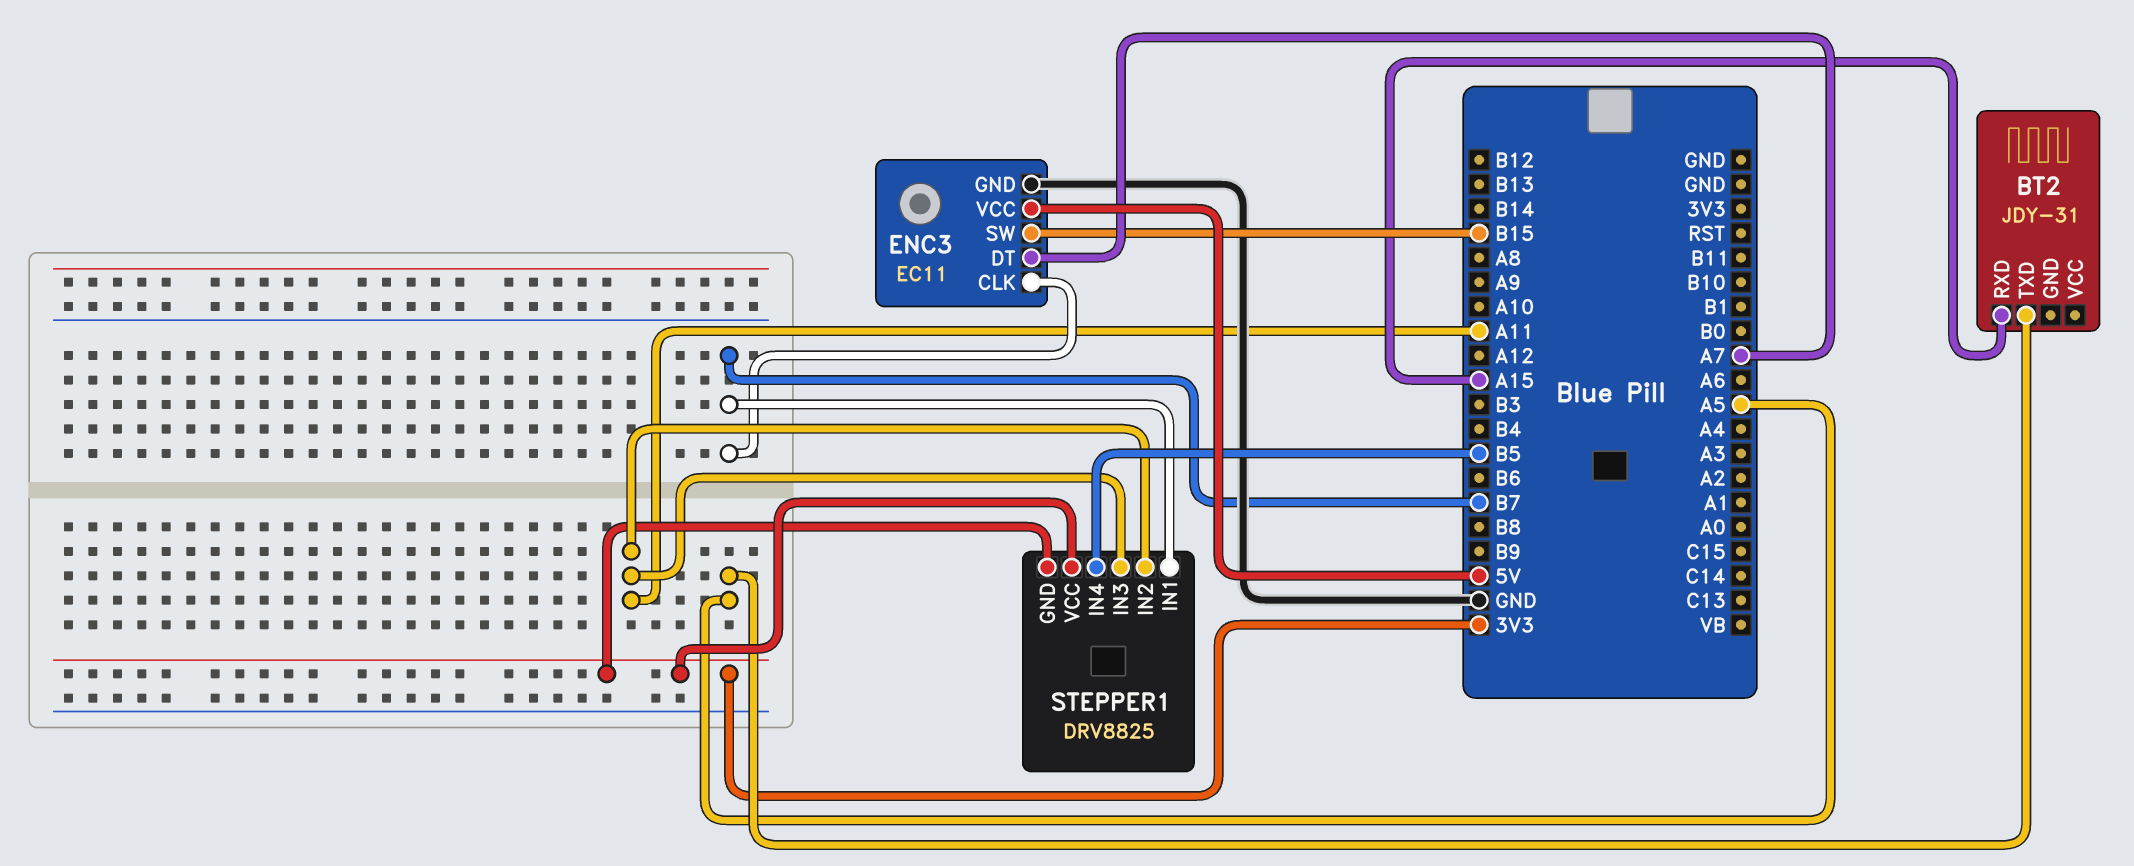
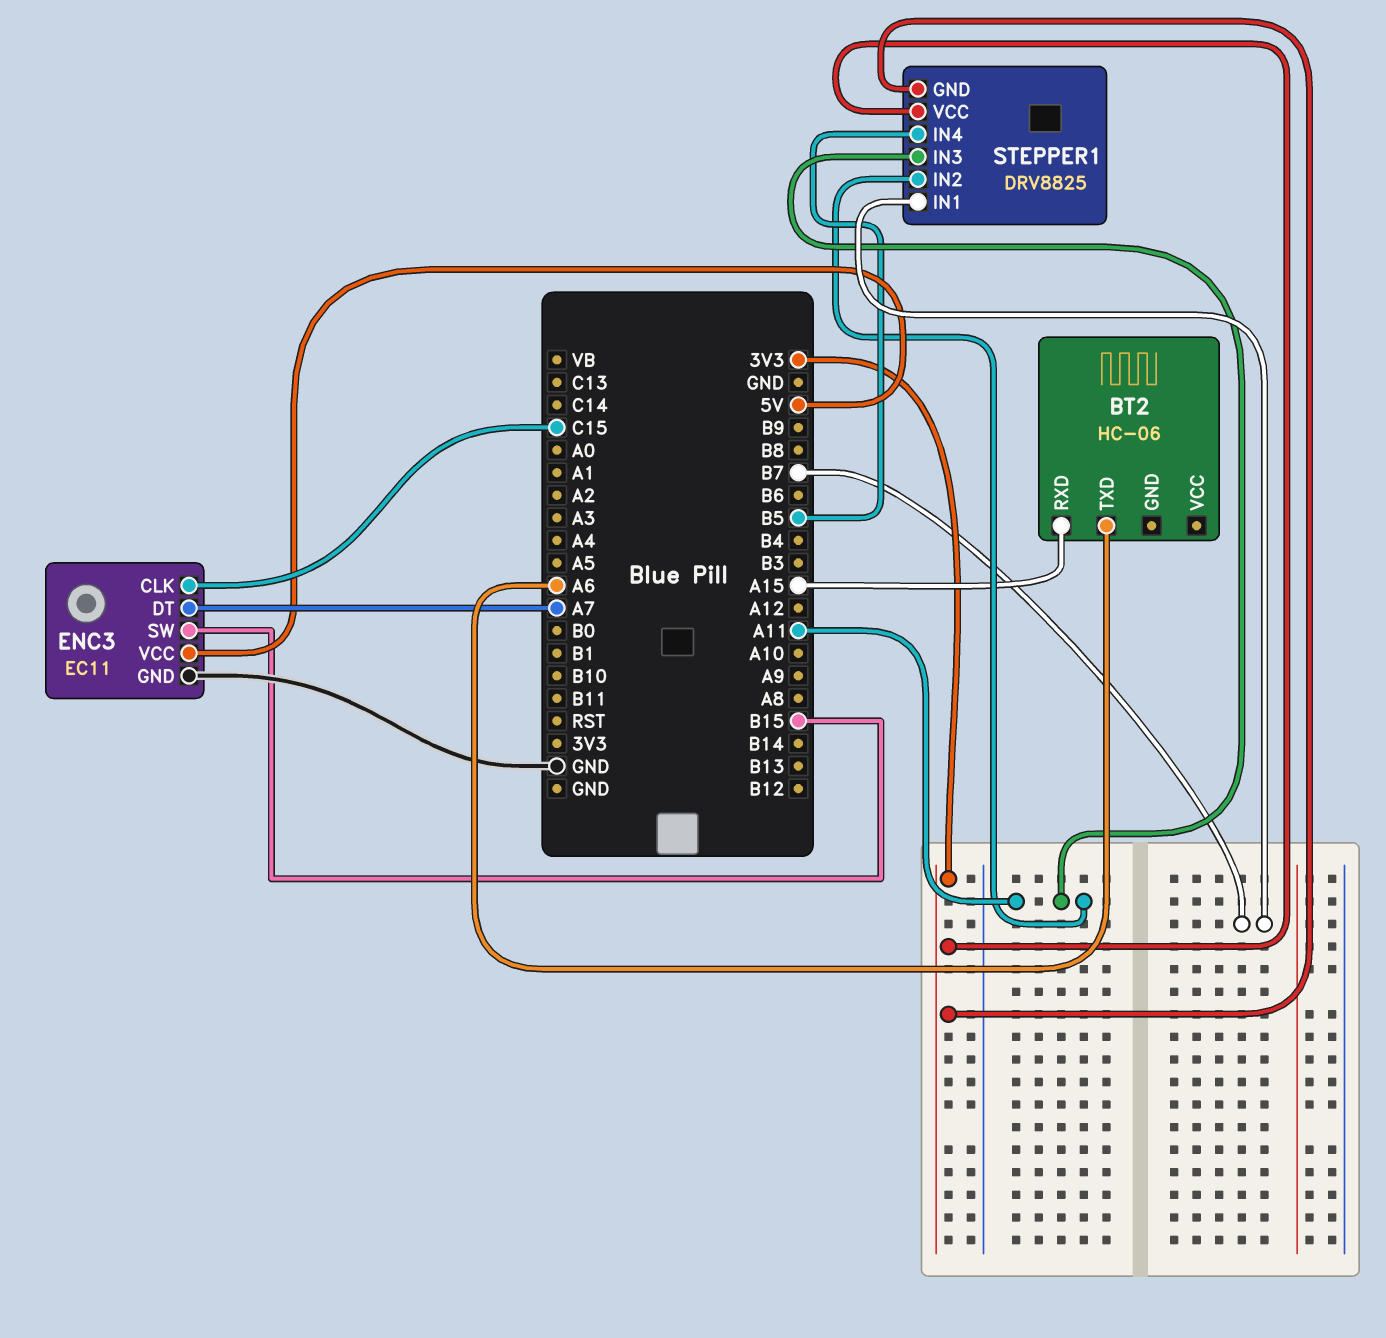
BT2: JDY-31 -> HC-06
BT2 pin TXD: A5 -> A6
ENC3 pin CLK: B7 -> C15

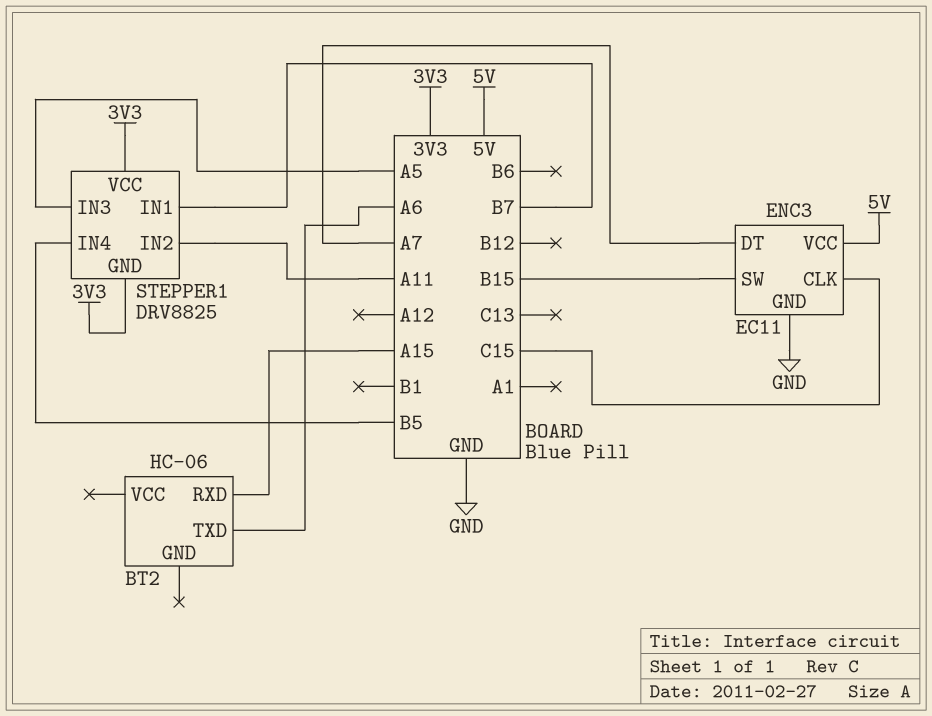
STEPPER1 pin IN3: A11 -> A5

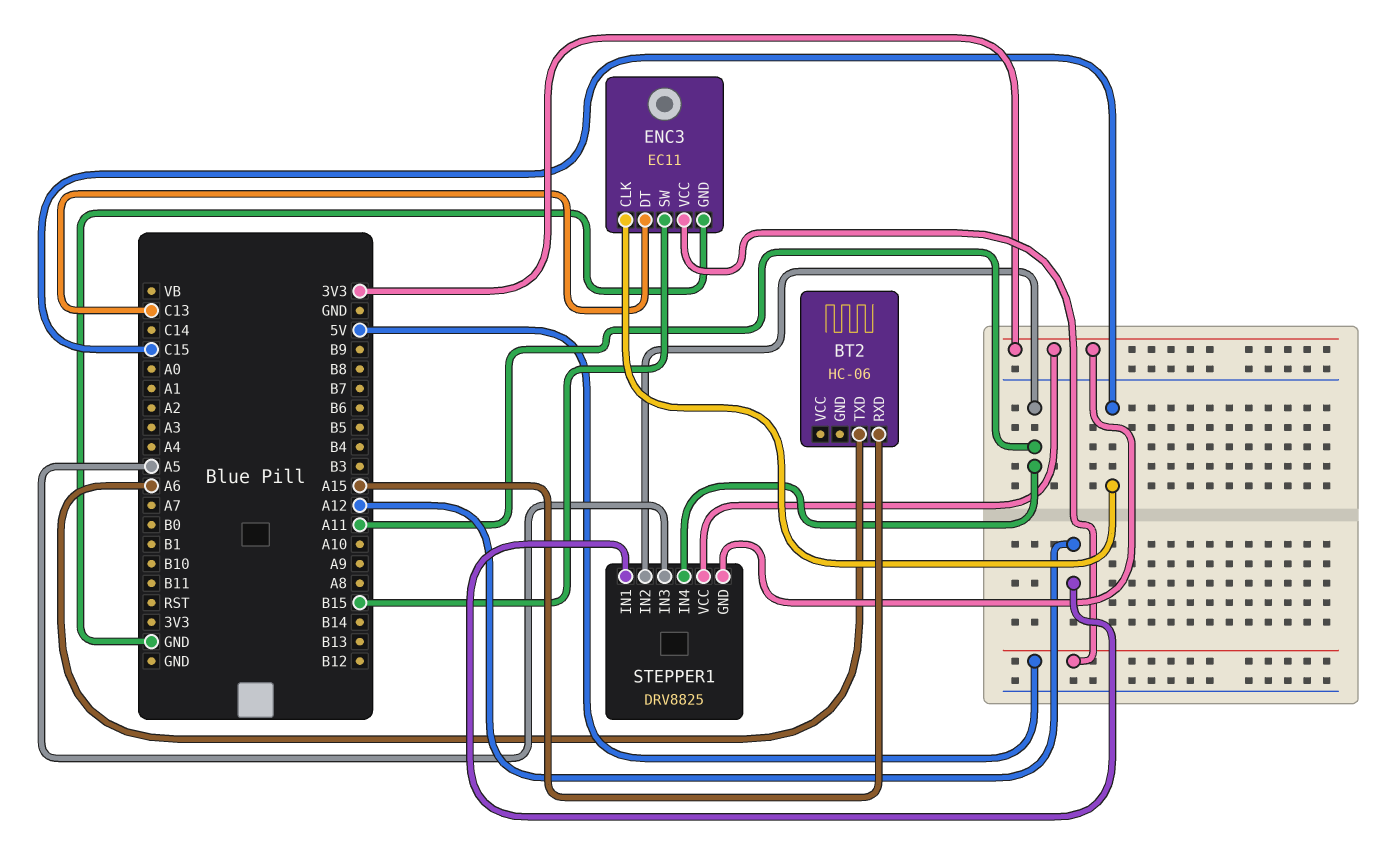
ENC3 pin DT: A7 -> C13
STEPPER1 pin IN1: B7 -> A12
STEPPER1 pin IN4: B5 -> A11

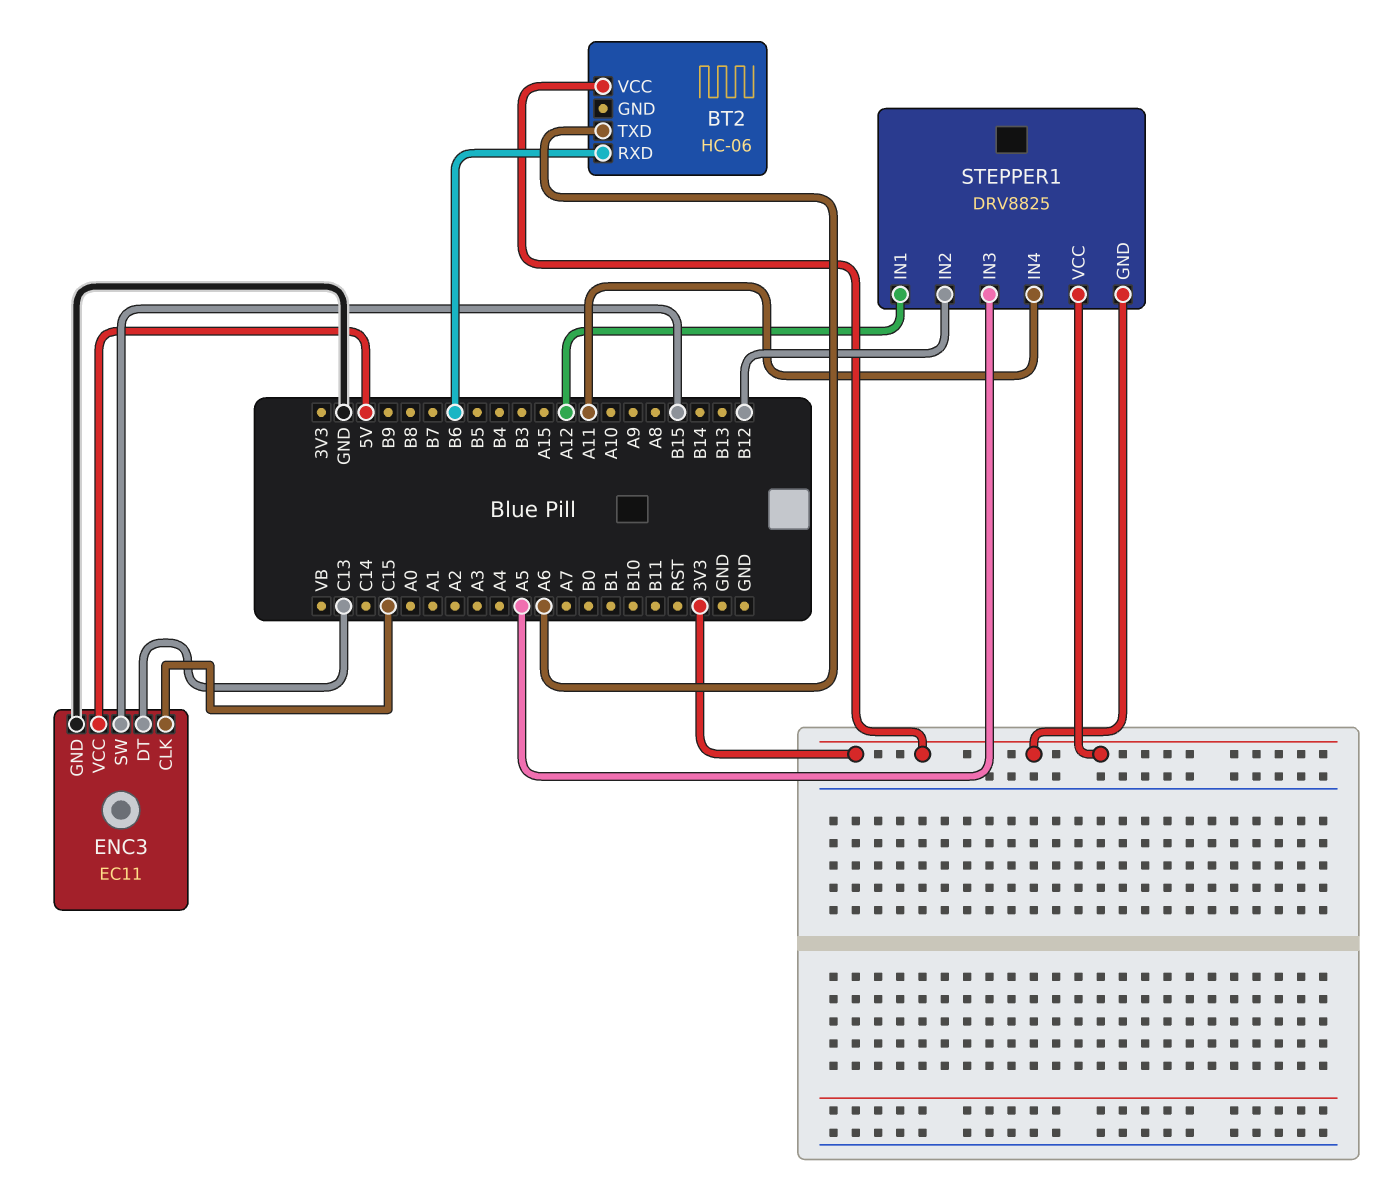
BT2 pin RXD: A15 -> B6
BT2 pin VCC: none -> 3V3
STEPPER1 pin IN2: A11 -> B12

